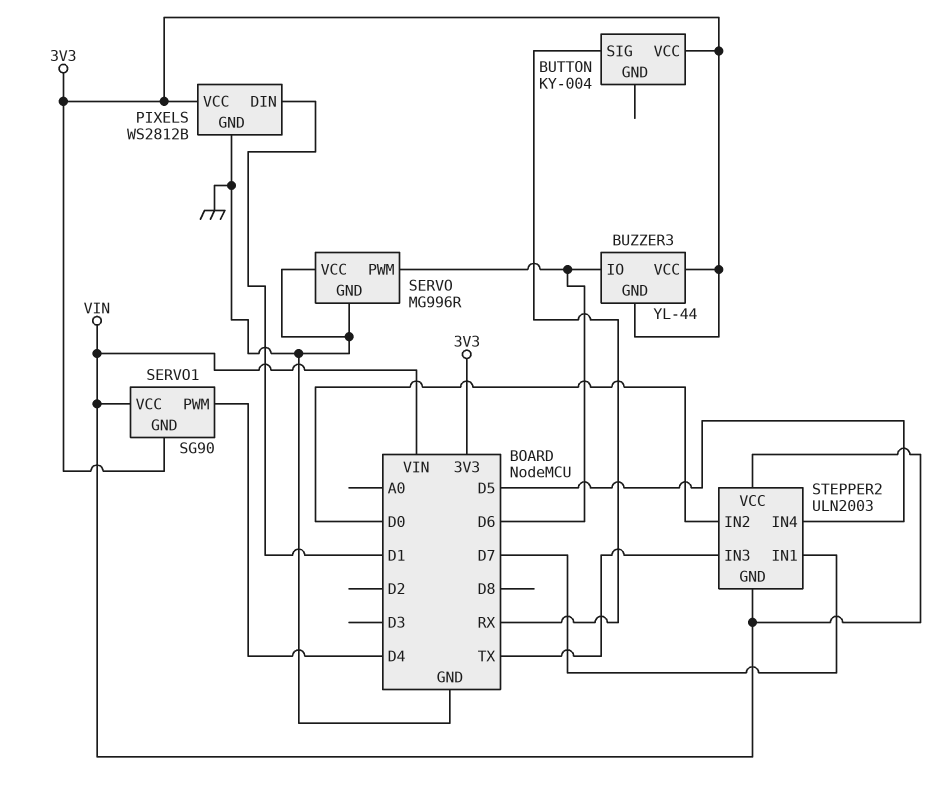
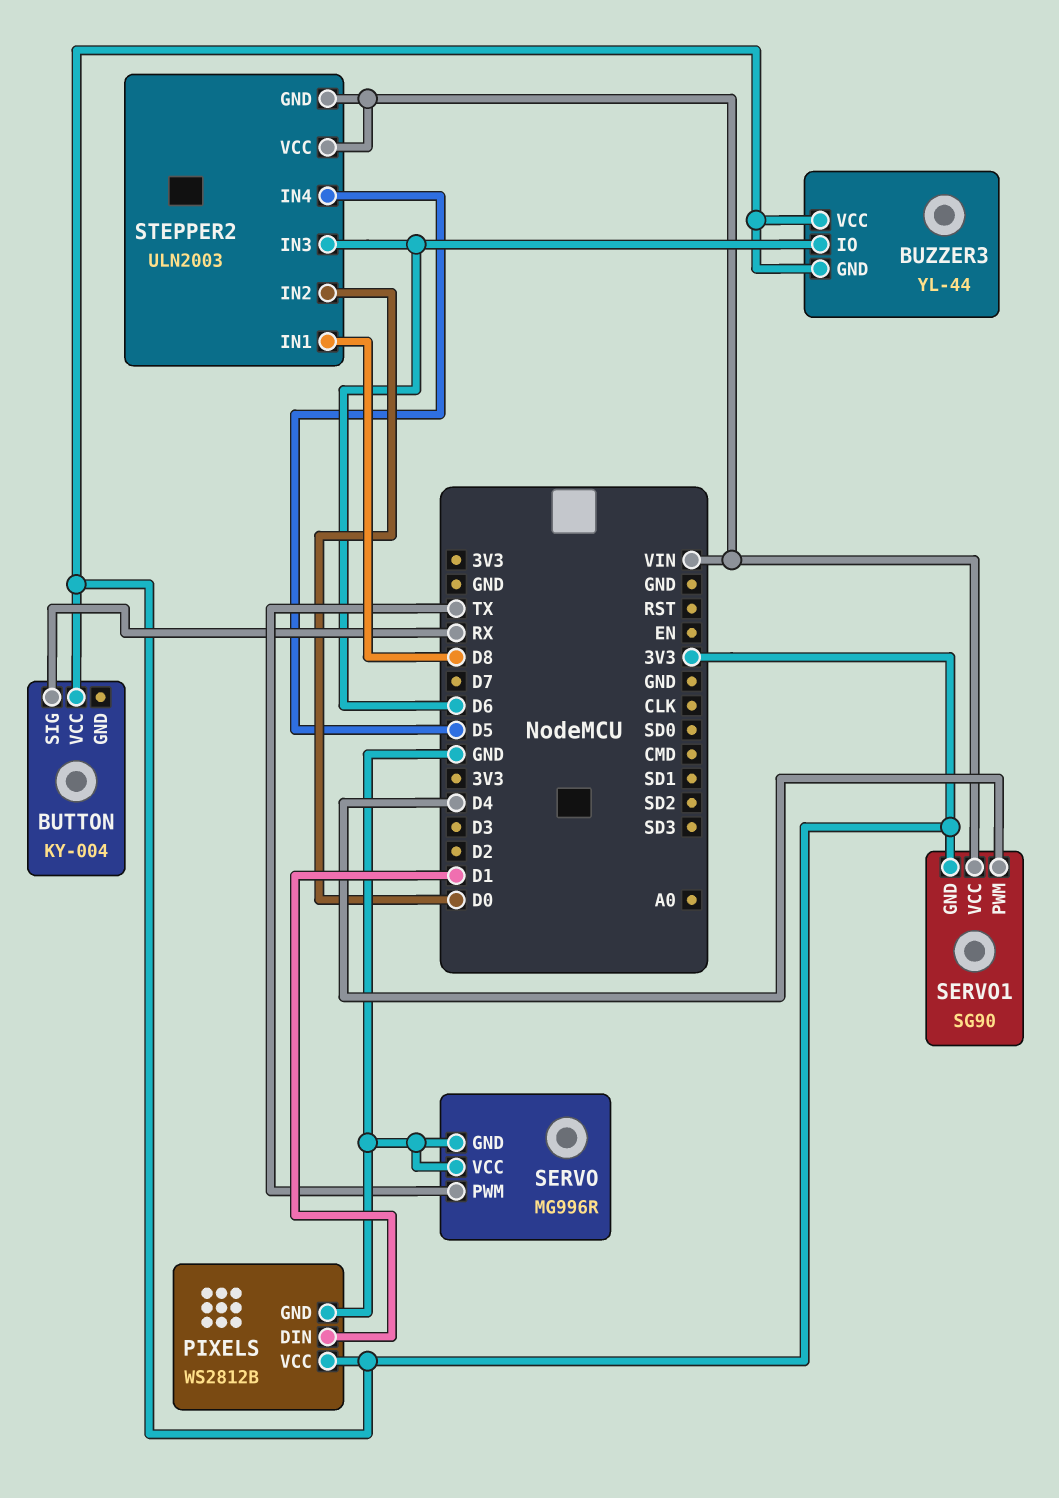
SERVO pin PWM: D6 -> TX
STEPPER2 pin IN1: D7 -> D8
STEPPER2 pin IN3: TX -> D6

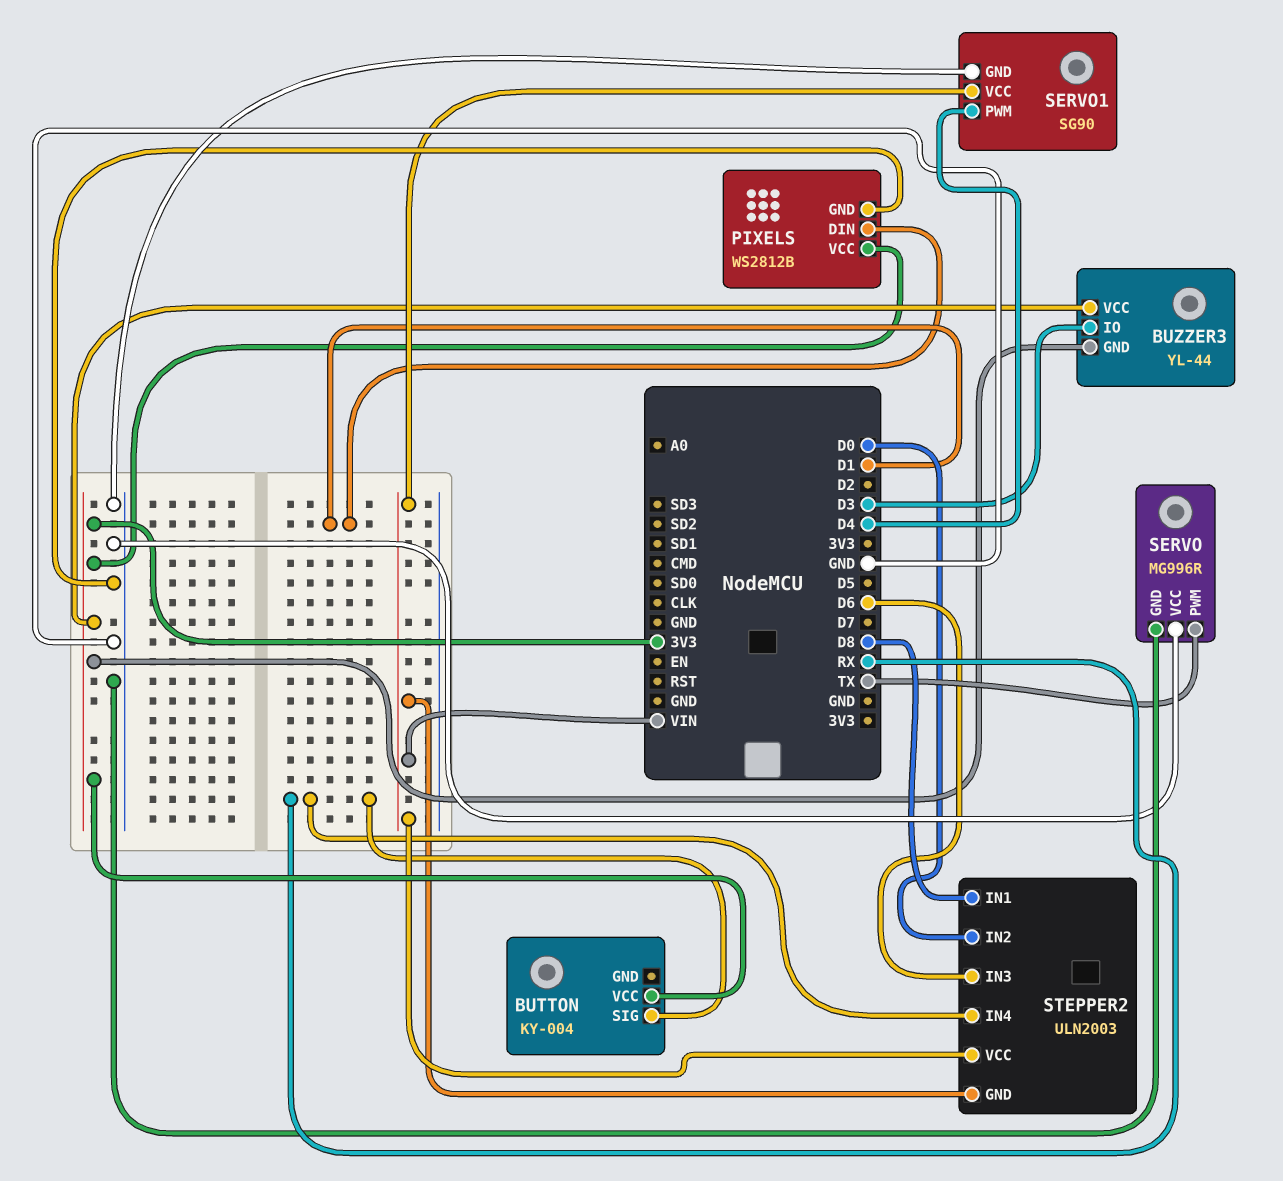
BUZZER3 pin IO: D6 -> D3
SERVO1 pin GND: 3V3 -> GND
STEPPER2 pin IN4: D5 -> RX

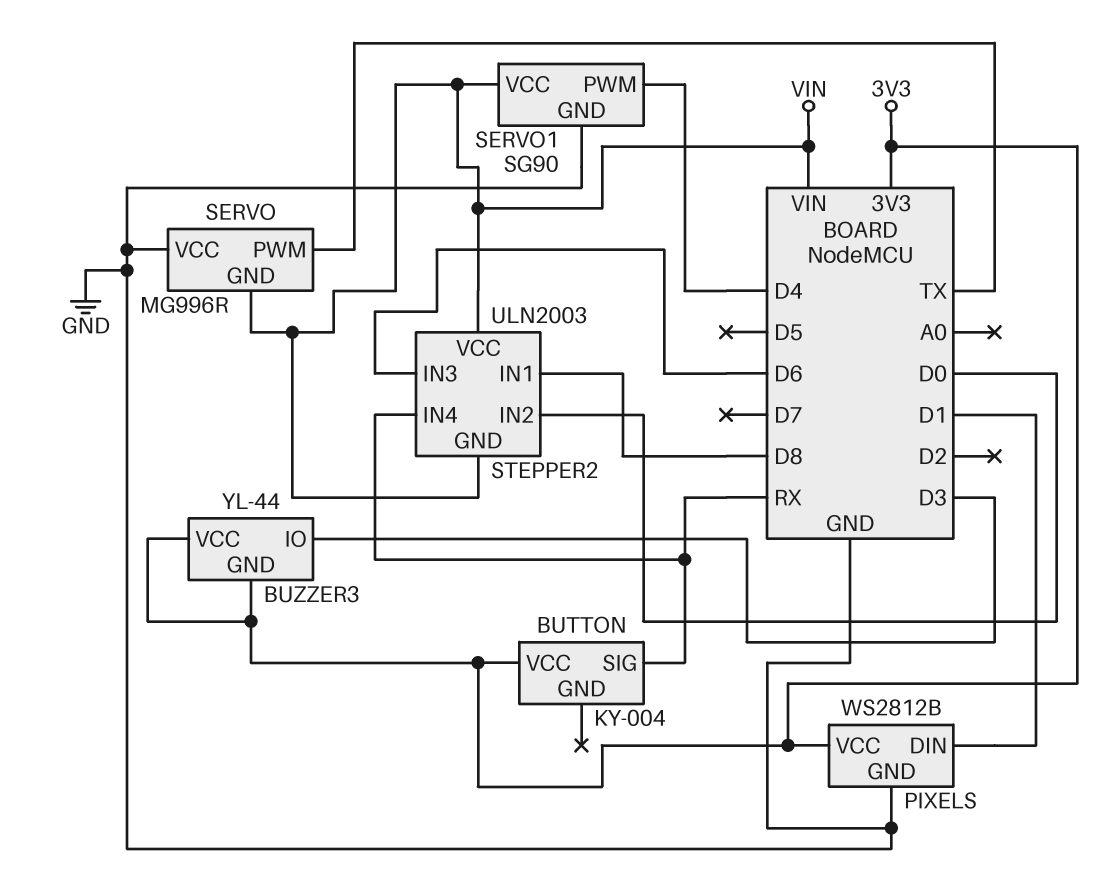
SERVO pin GND: GND -> VIN

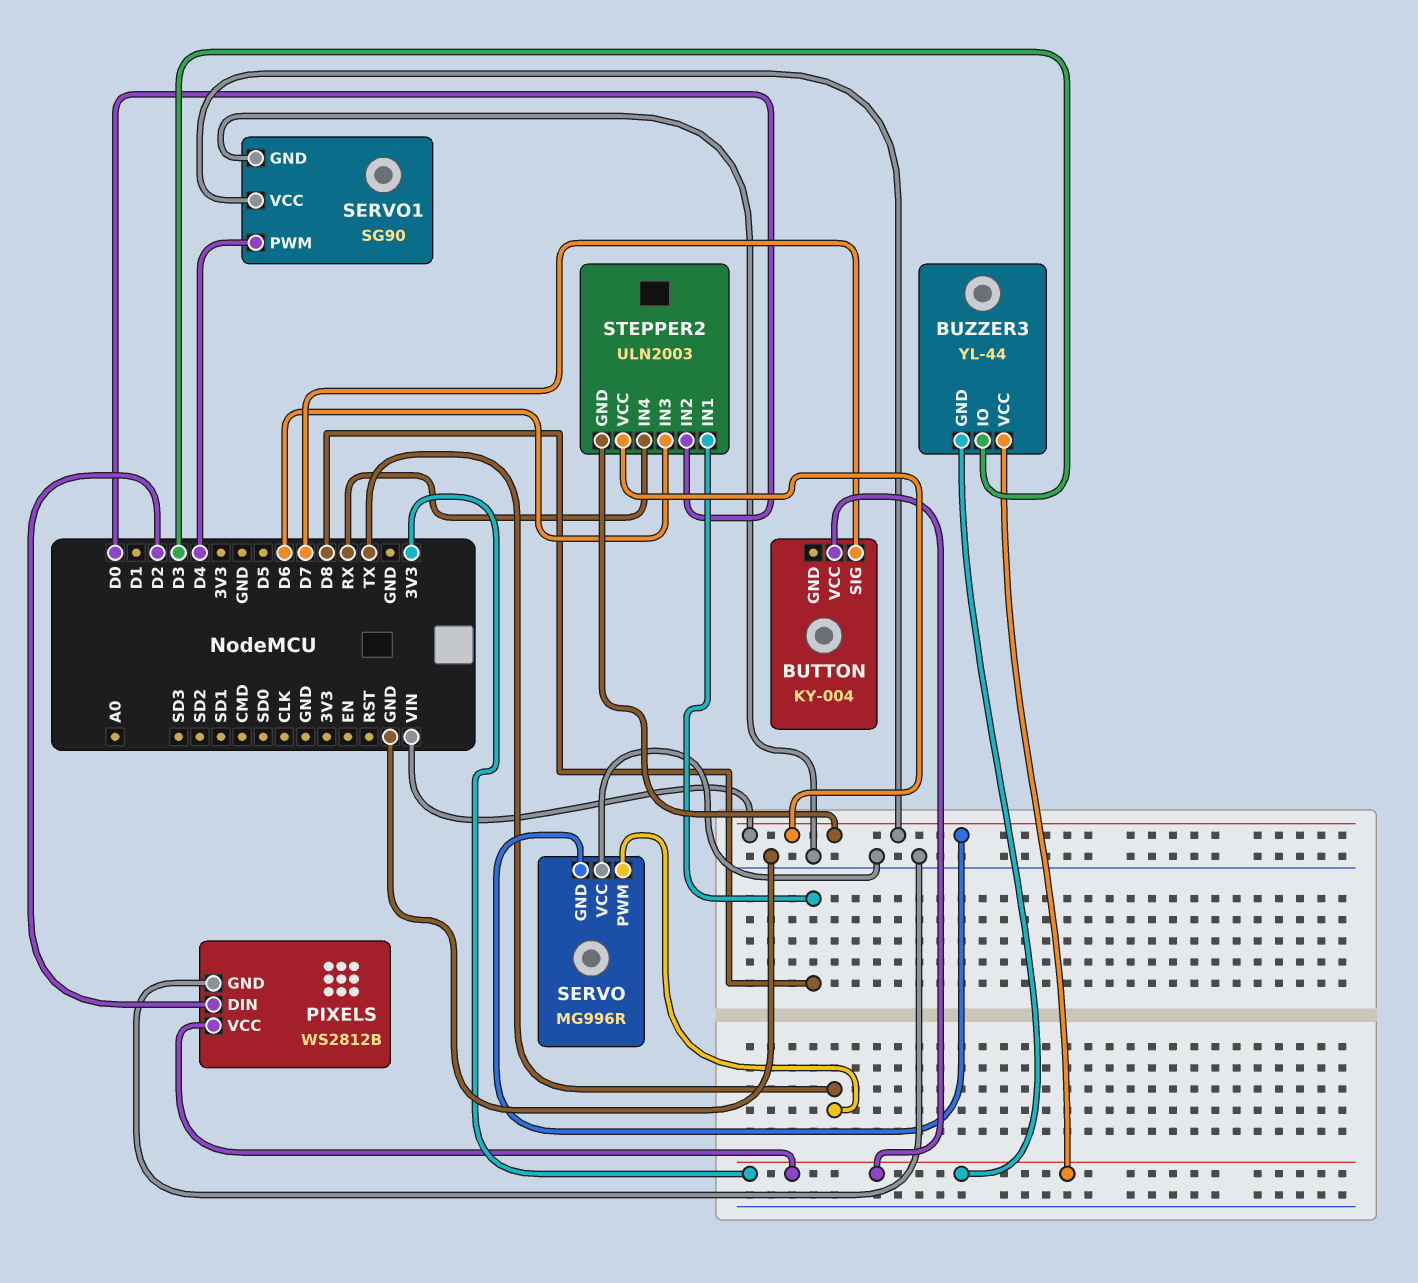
BUTTON pin SIG: RX -> D7
PIXELS pin DIN: D1 -> D2

